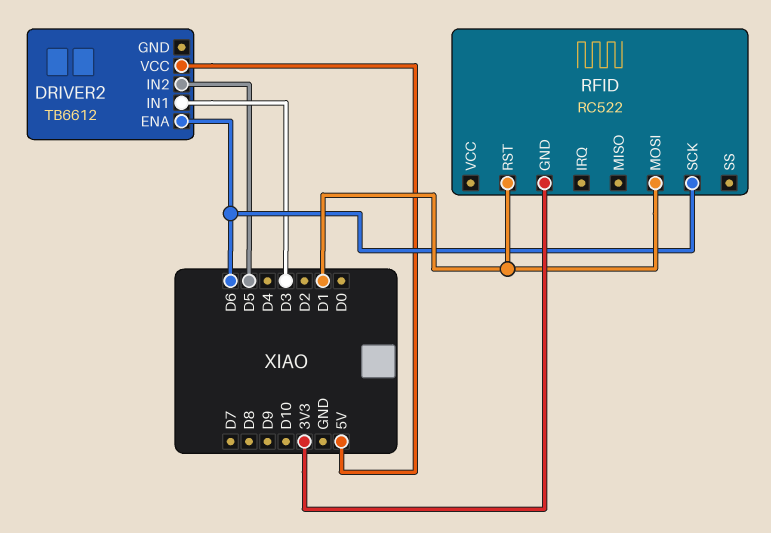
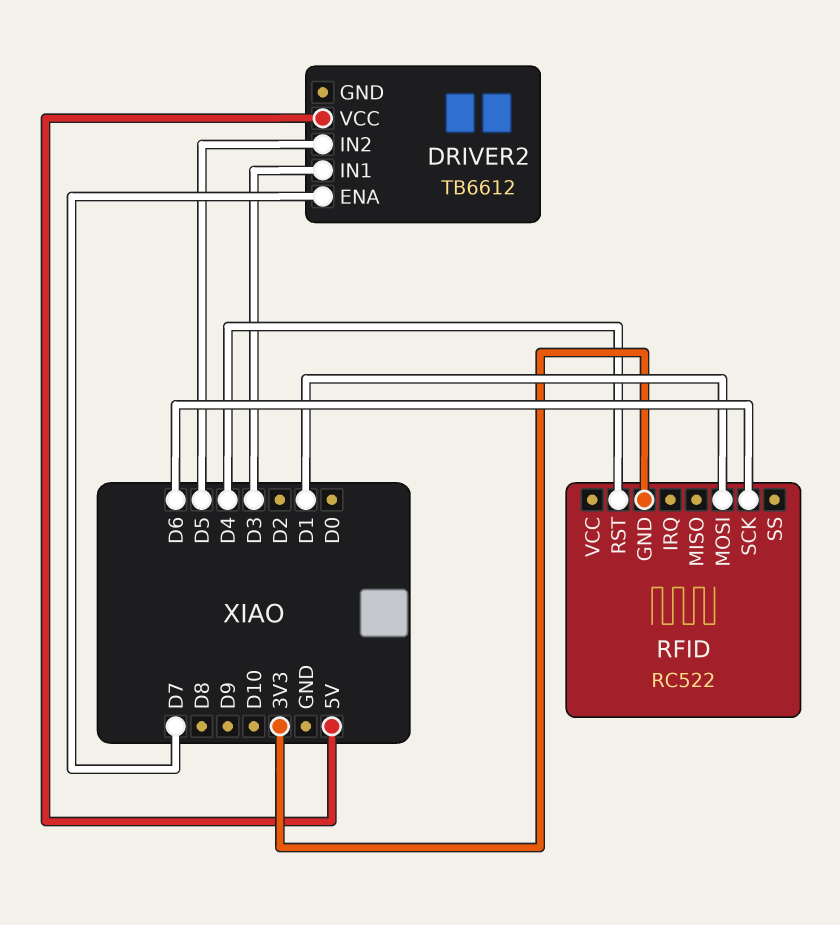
DRIVER2 pin ENA: D6 -> D7
RFID pin RST: D1 -> D4

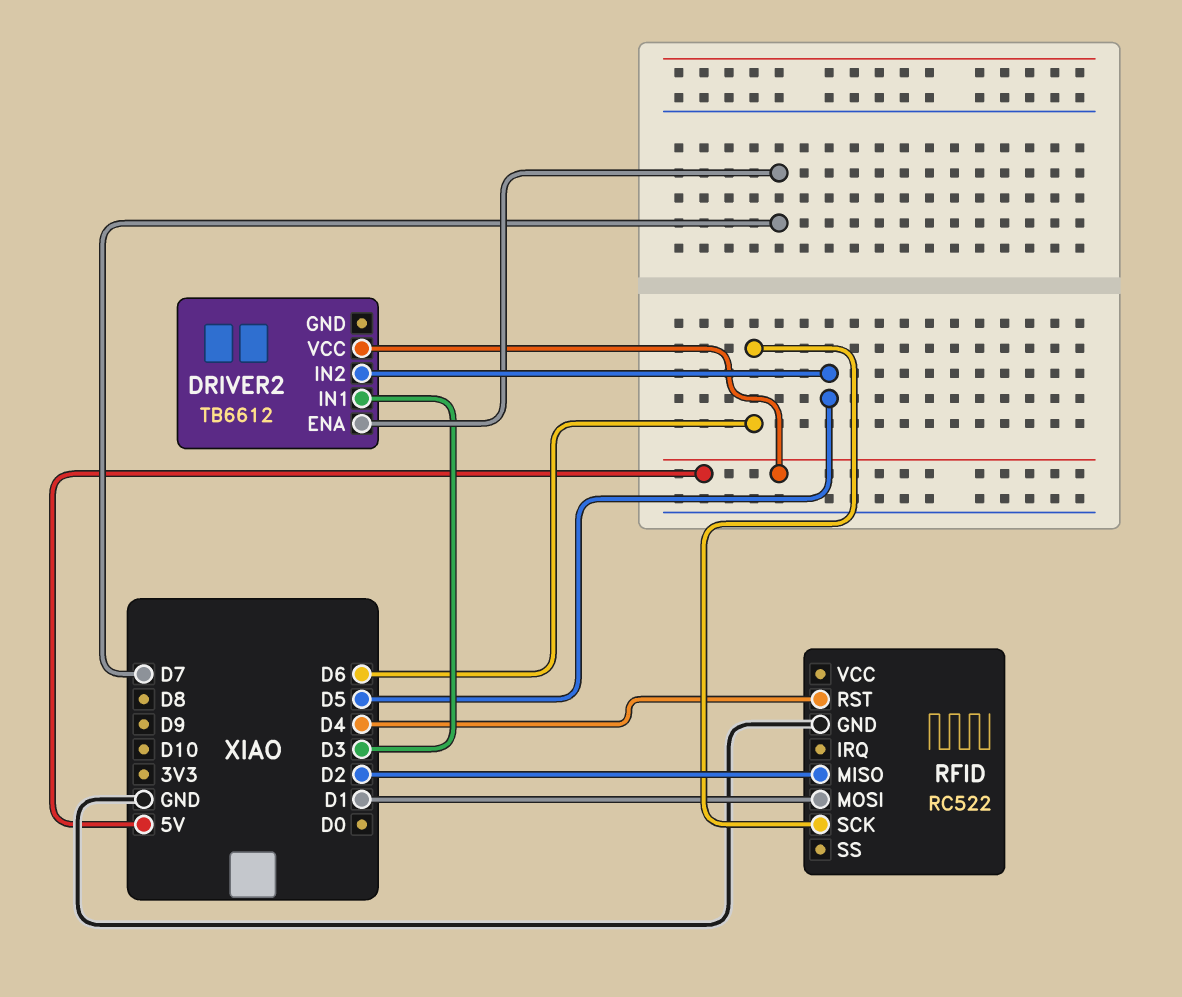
RFID pin GND: 3V3 -> GND
RFID pin MISO: none -> D2

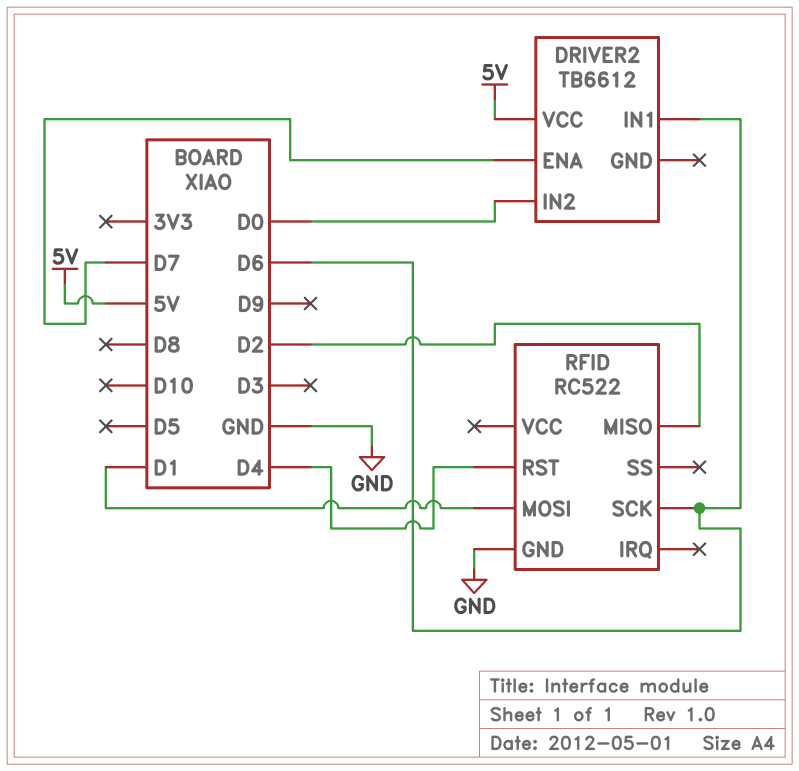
DRIVER2 pin IN1: D3 -> D6
DRIVER2 pin IN2: D5 -> D0

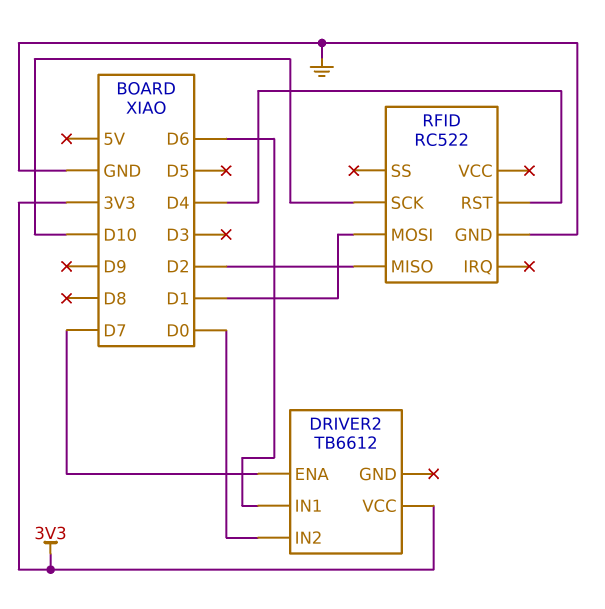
DRIVER2 pin VCC: 5V -> 3V3
RFID pin SCK: D6 -> D10

